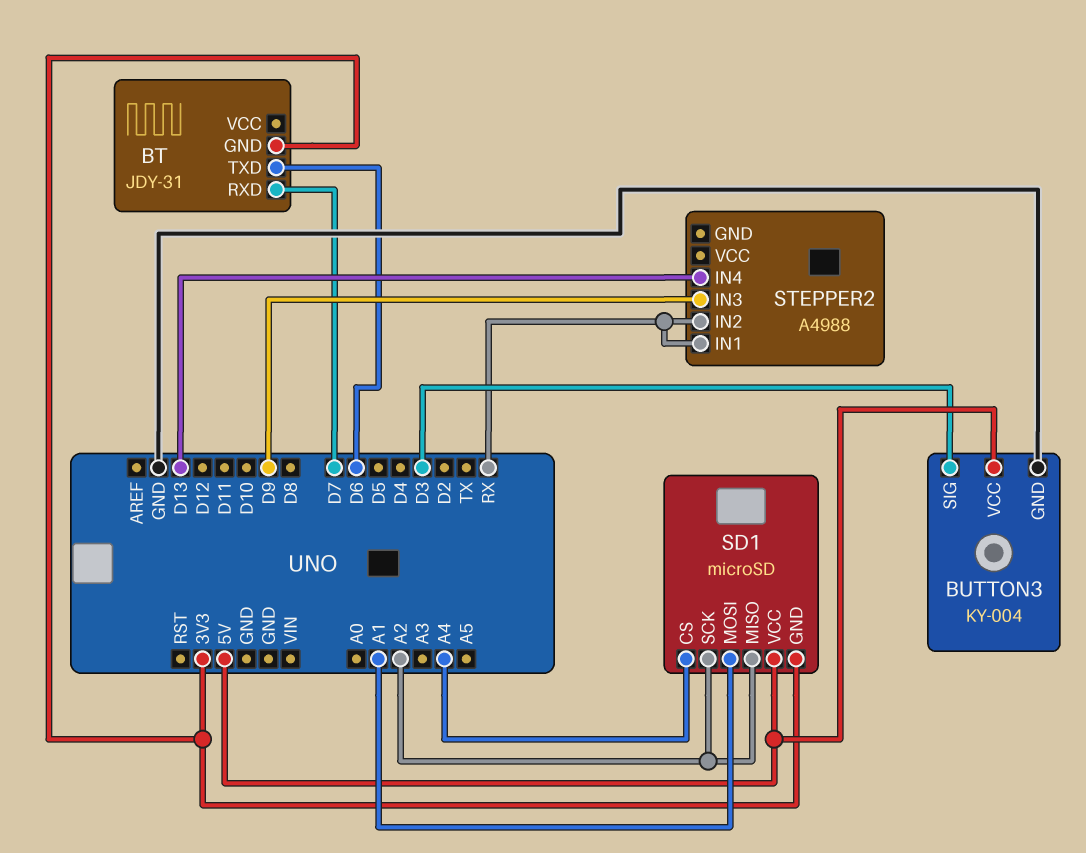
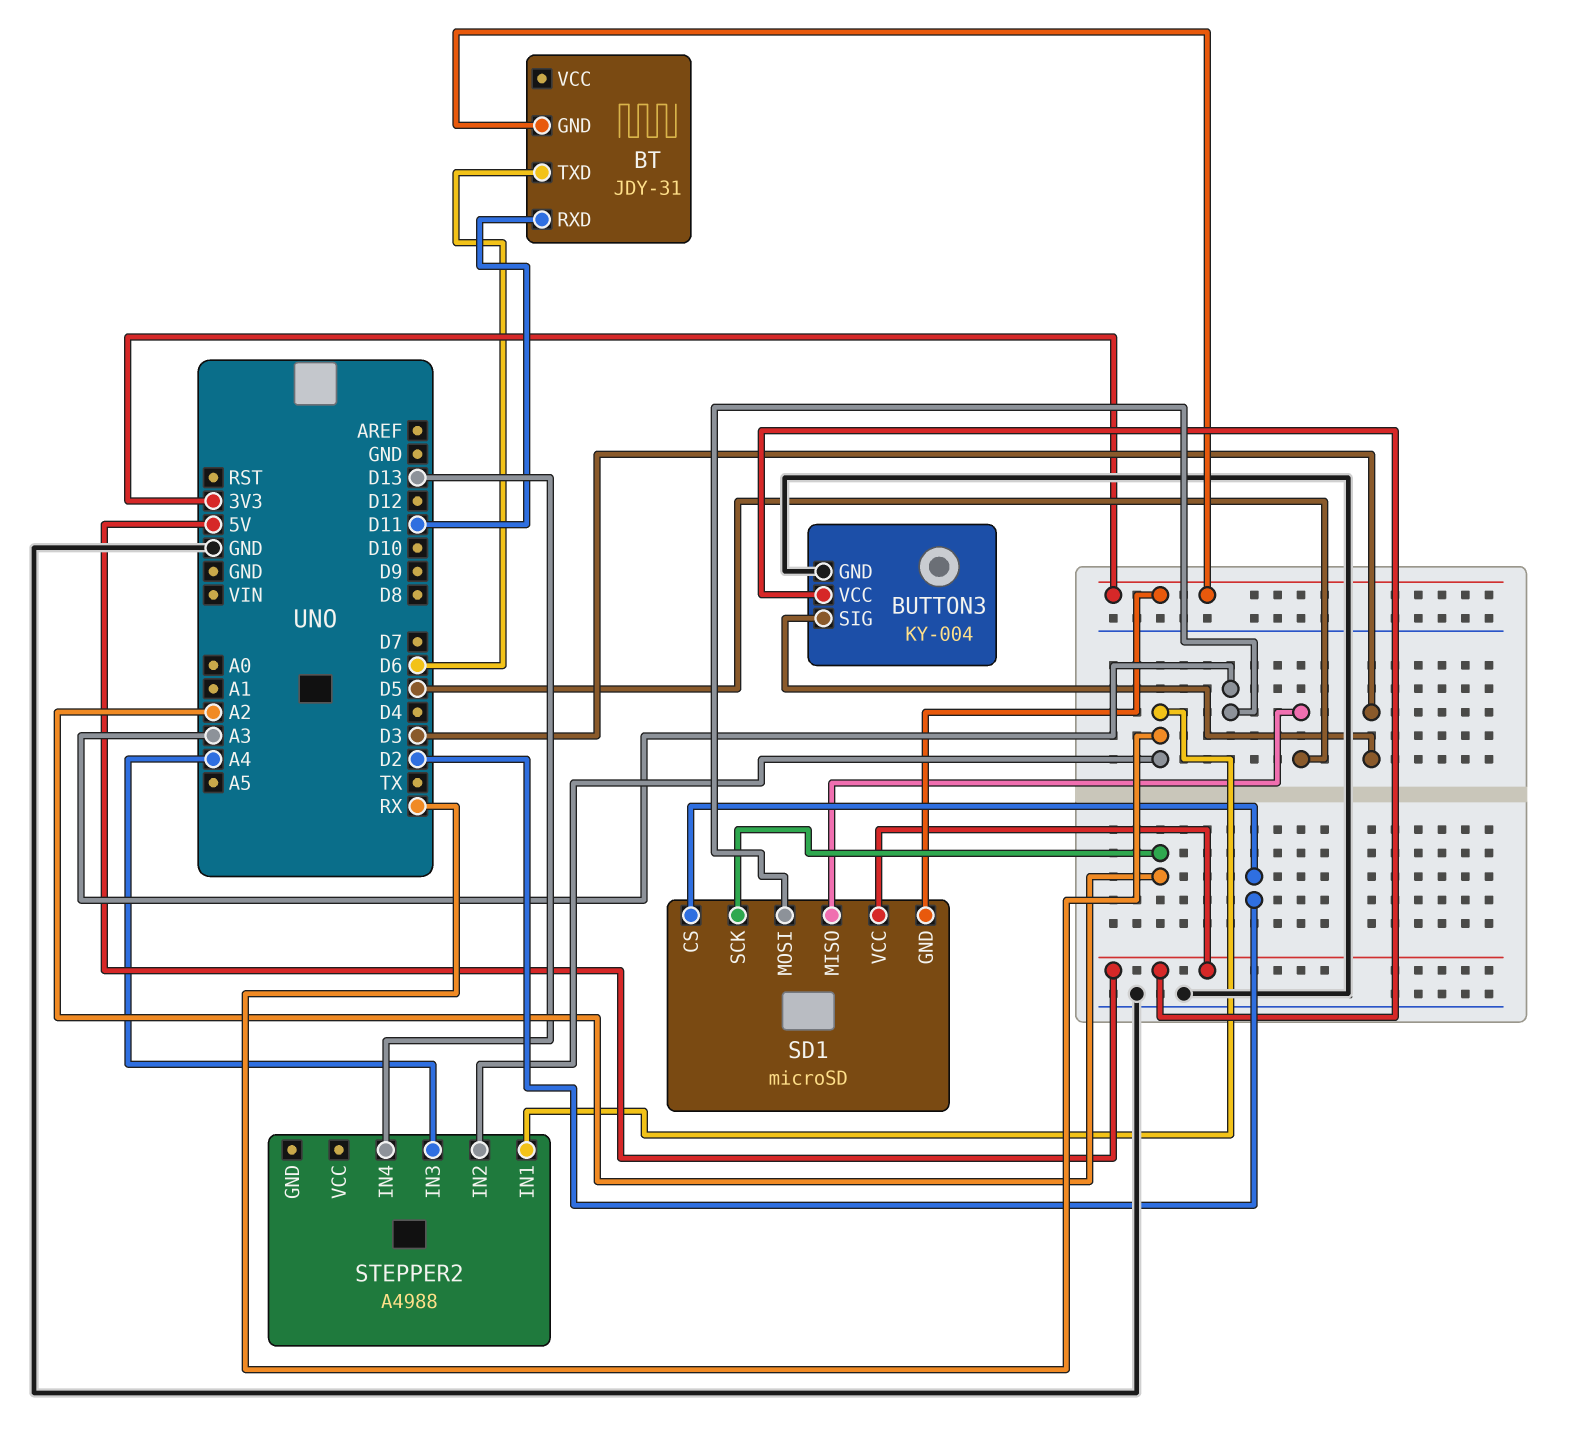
BT pin RXD: D7 -> D11
SD1 pin CS: A4 -> D2
SD1 pin MISO: A2 -> D5
SD1 pin MOSI: A1 -> A3
STEPPER2 pin IN3: D9 -> A4

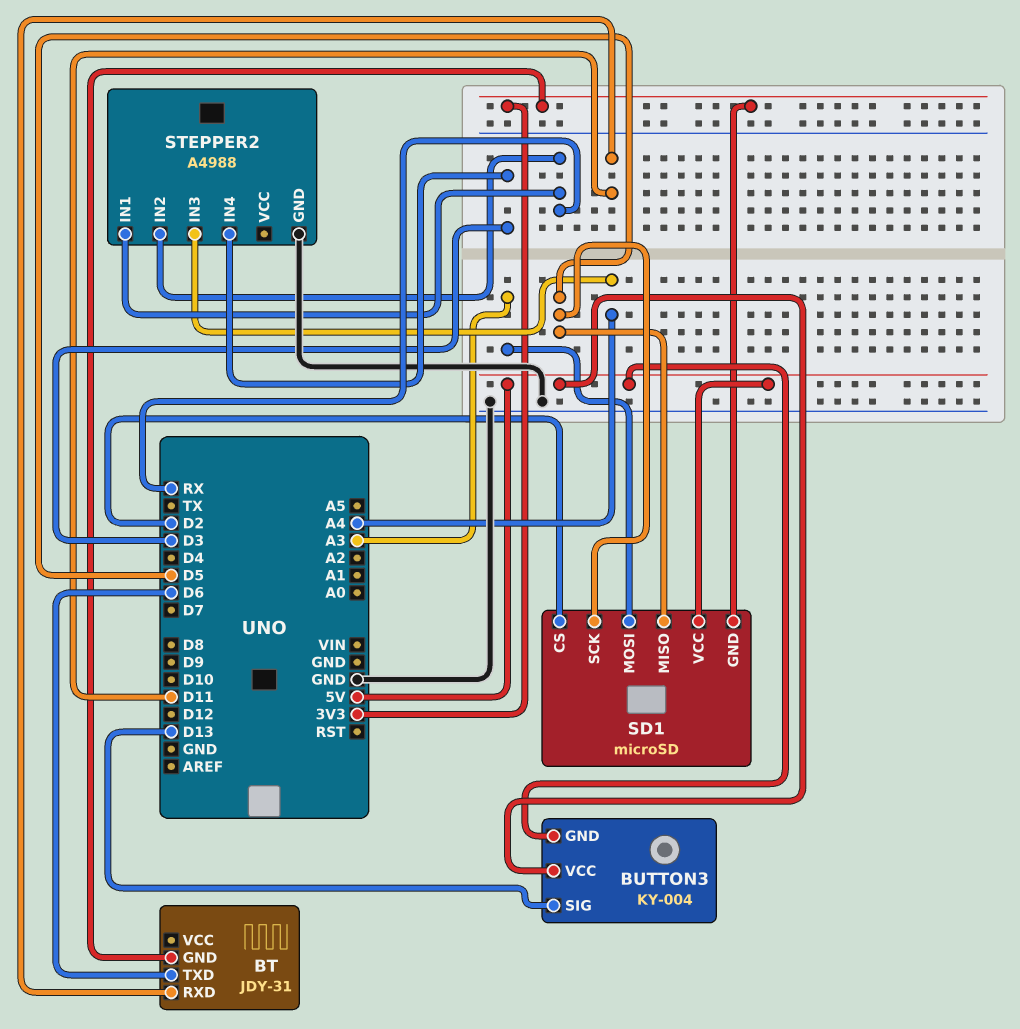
BUTTON3 pin GND: GND -> 5V
BUTTON3 pin SIG: D3 -> D13
SD1 pin SCK: A2 -> D5
STEPPER2 pin GND: none -> GND
STEPPER2 pin IN4: D13 -> D3

